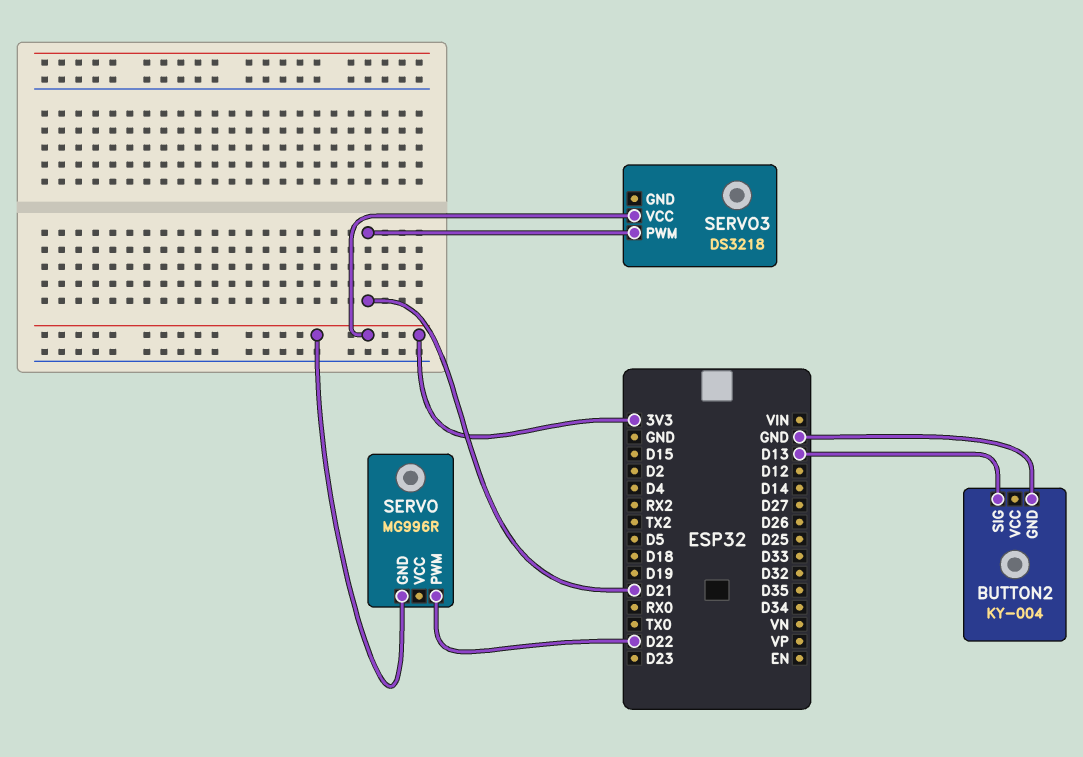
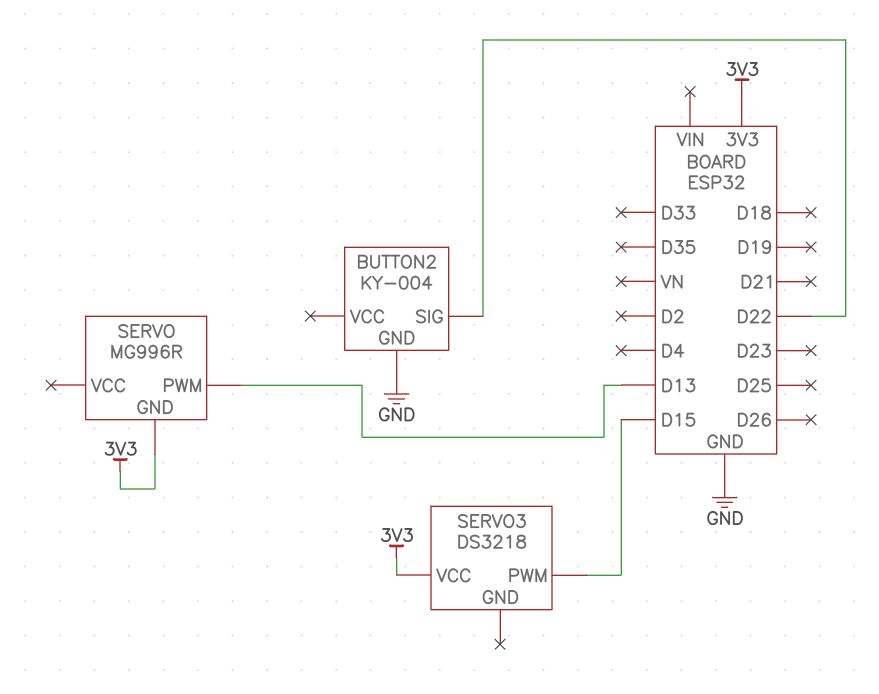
BUTTON2 pin SIG: D13 -> D22
SERVO pin PWM: D22 -> D13
SERVO3 pin PWM: D21 -> D15

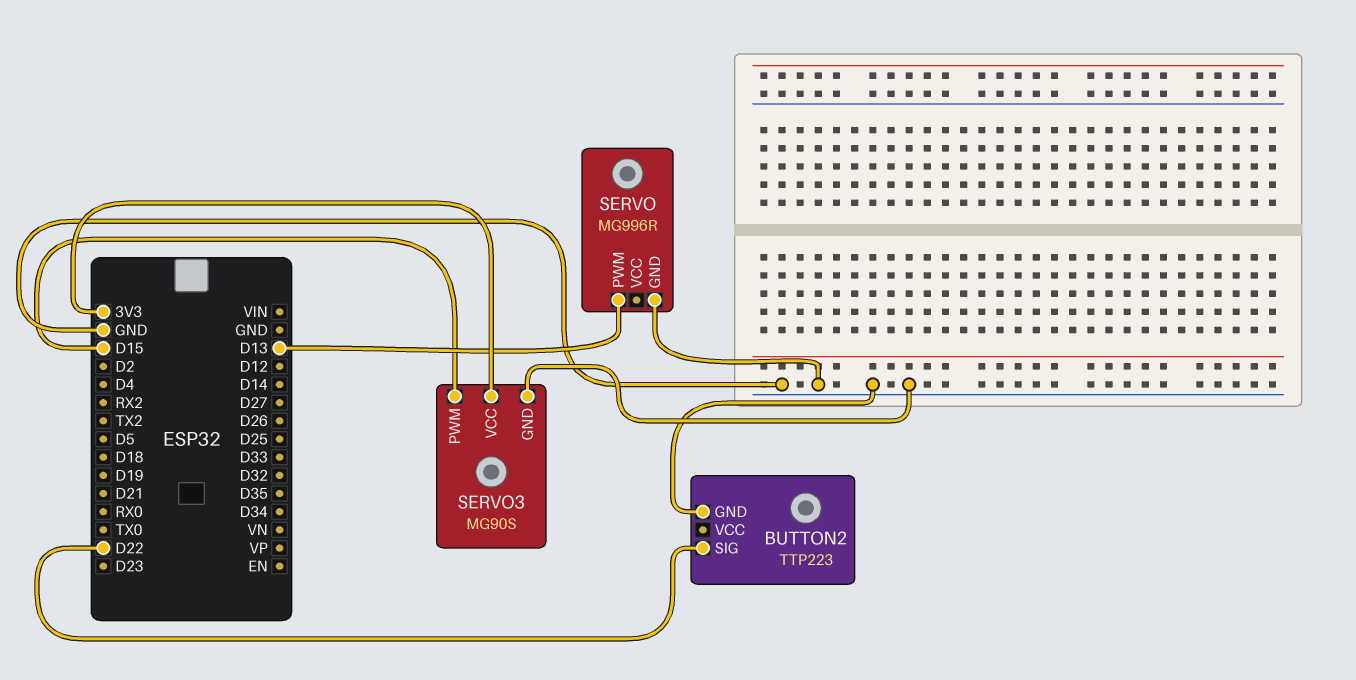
BUTTON2: KY-004 -> TTP223
SERVO pin GND: 3V3 -> GND
SERVO3: DS3218 -> MG90S
SERVO3 pin GND: none -> GND

